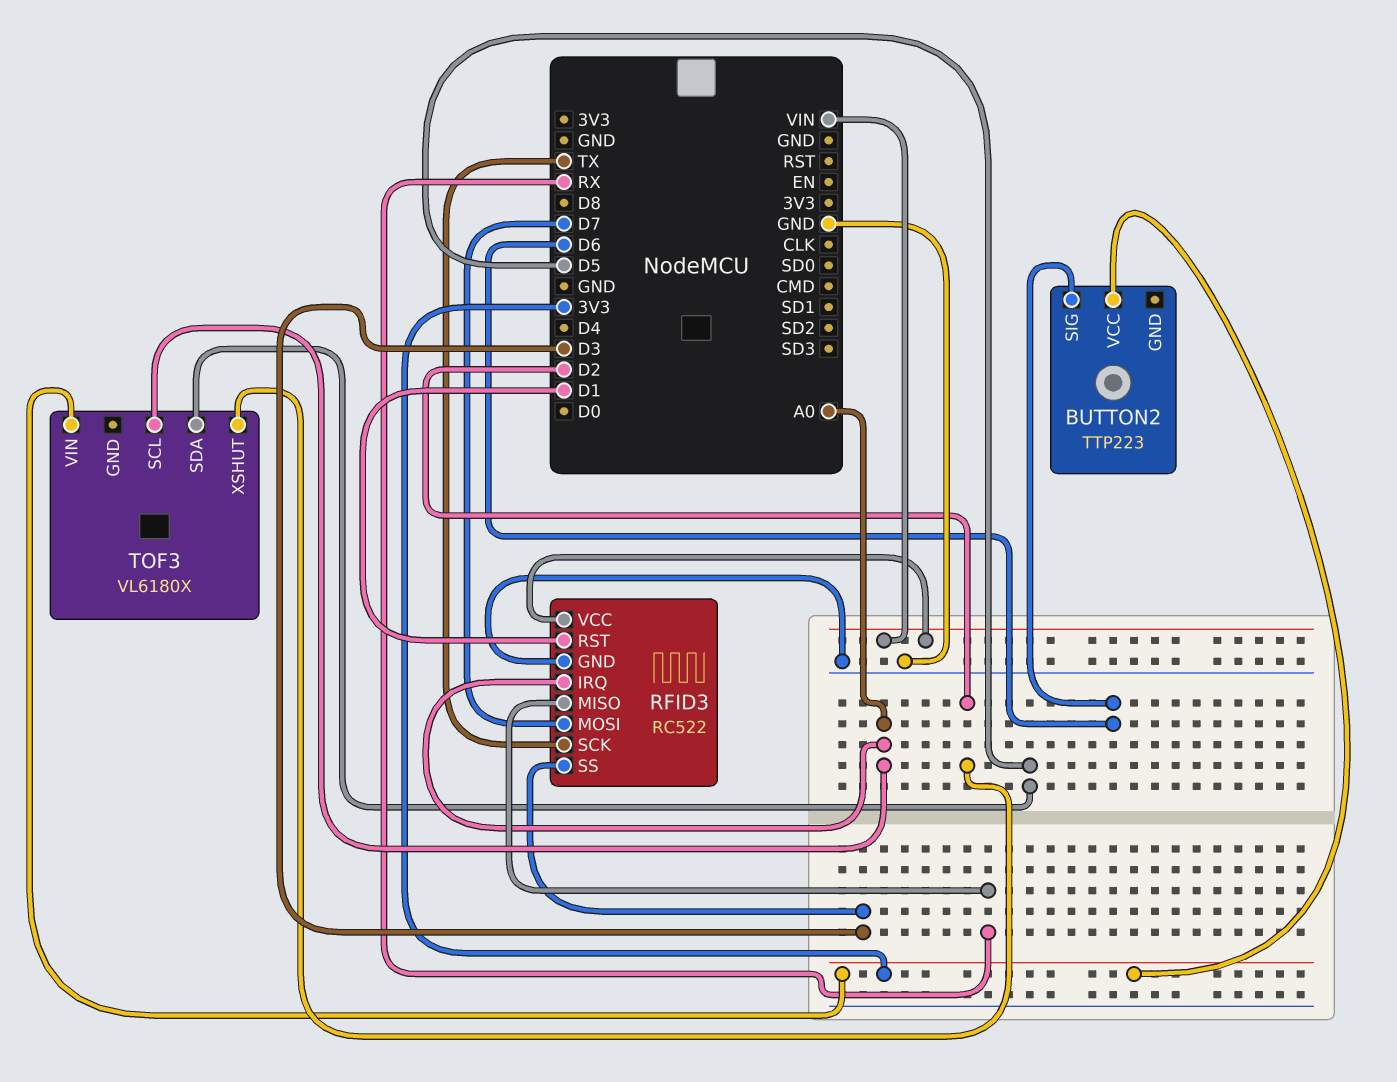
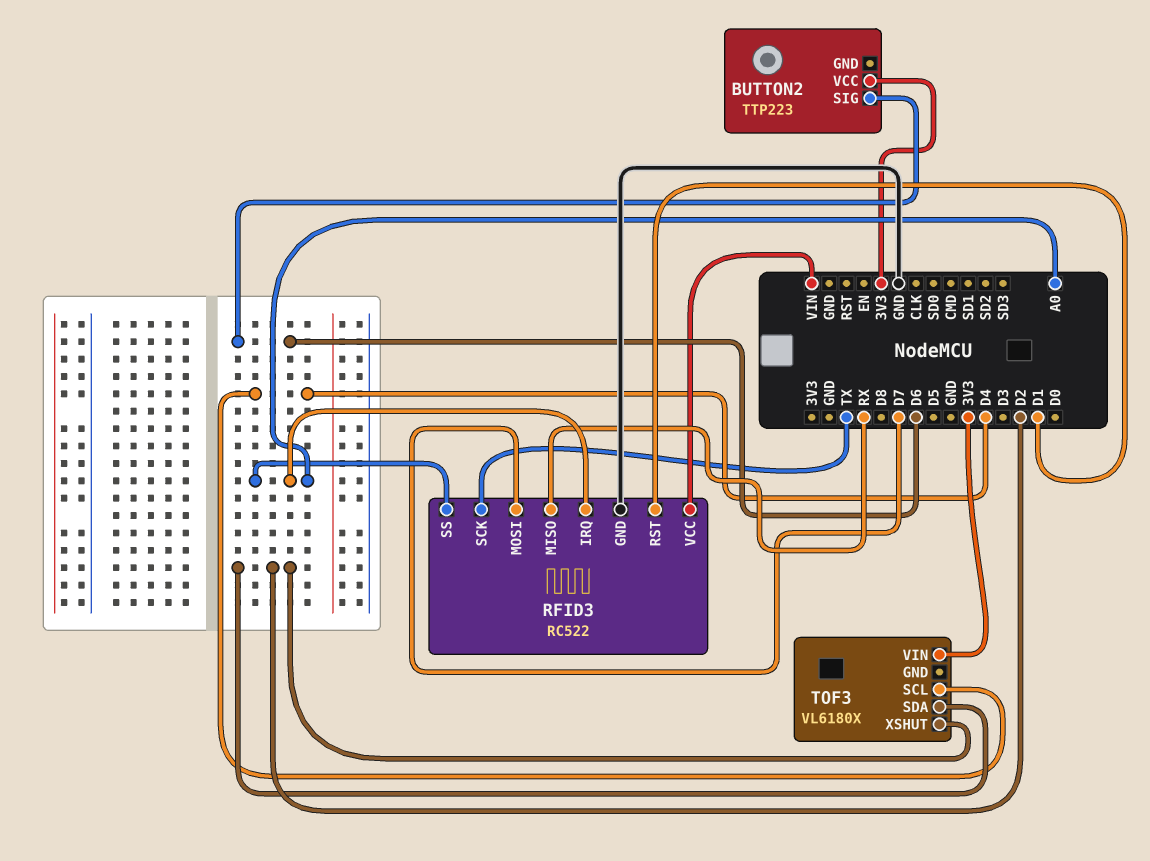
RFID3 pin SS: D3 -> A0
TOF3 pin SCL: A0 -> D4
TOF3 pin SDA: D5 -> D2

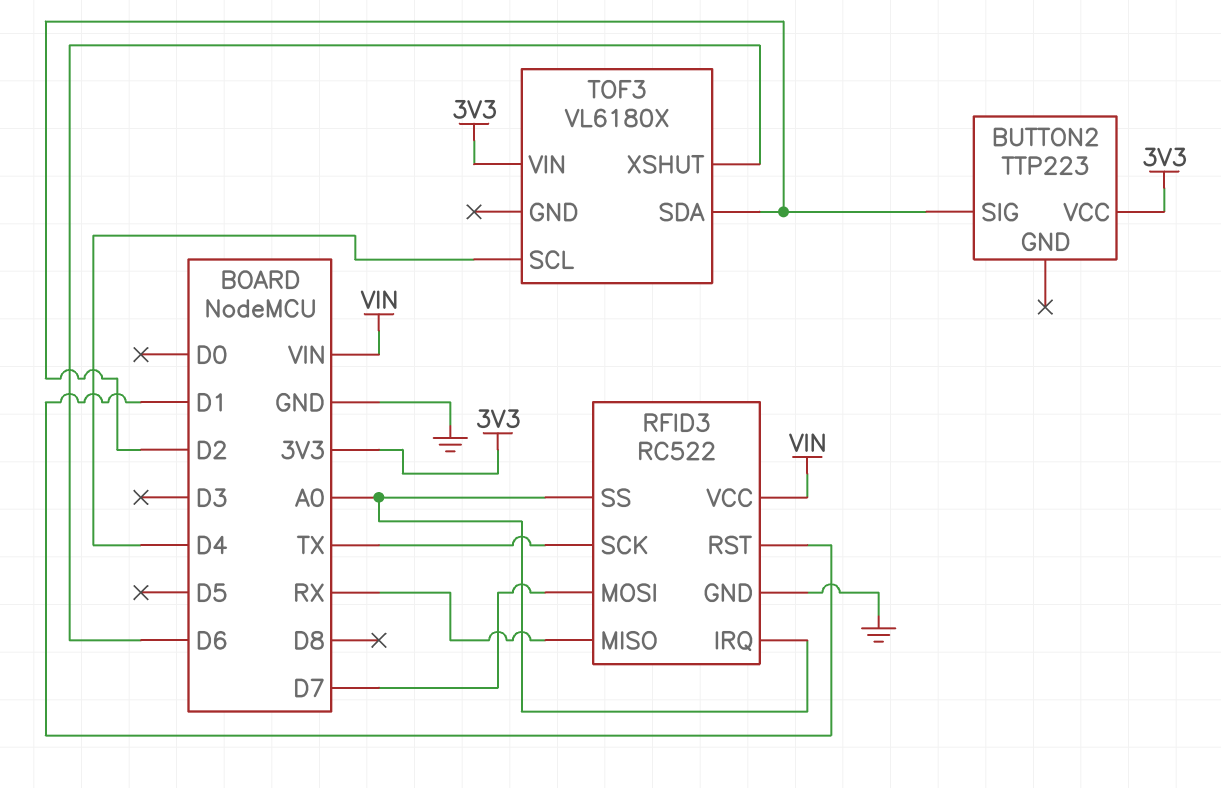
BUTTON2 pin SIG: D6 -> D2
TOF3 pin XSHUT: D2 -> D6

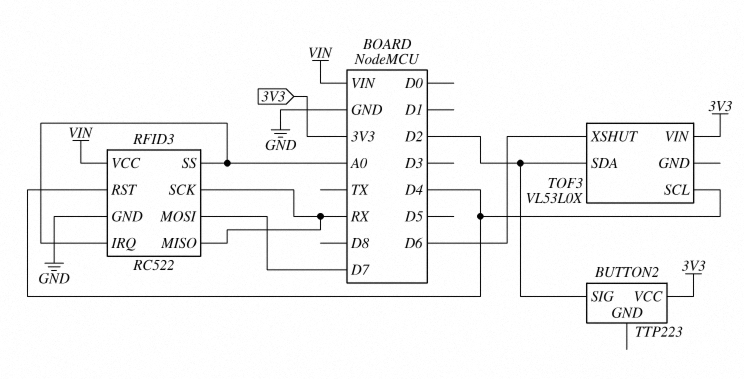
RFID3 pin RST: D1 -> D4
RFID3 pin SCK: TX -> RX
TOF3: VL6180X -> VL53L0X

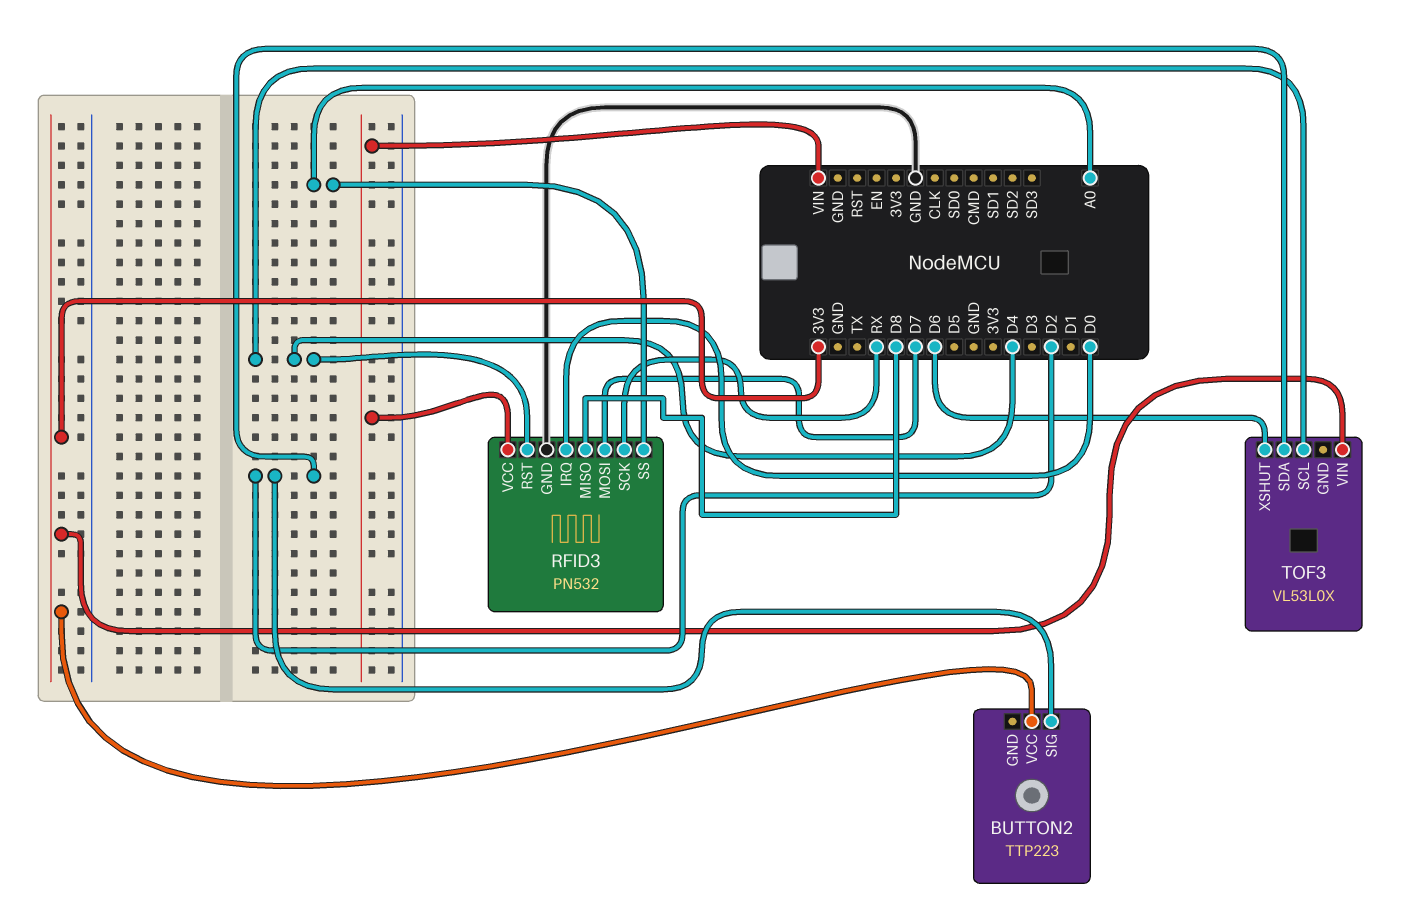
RFID3: RC522 -> PN532
RFID3 pin IRQ: A0 -> D0
RFID3 pin MISO: RX -> D8

